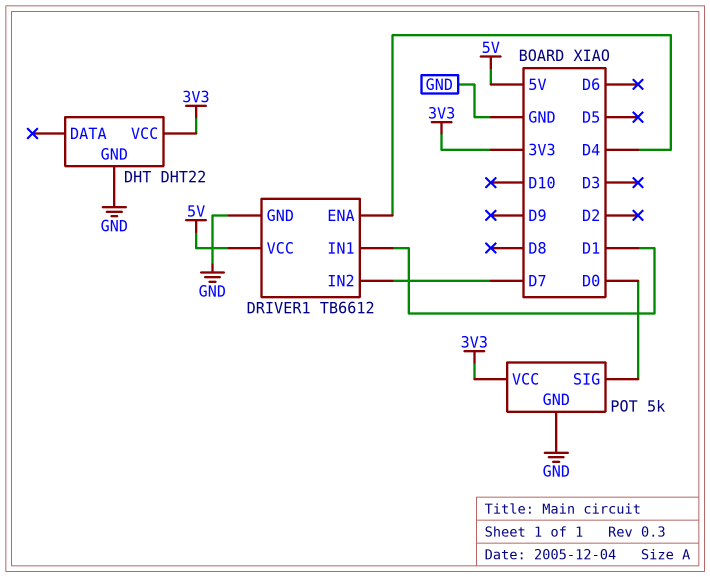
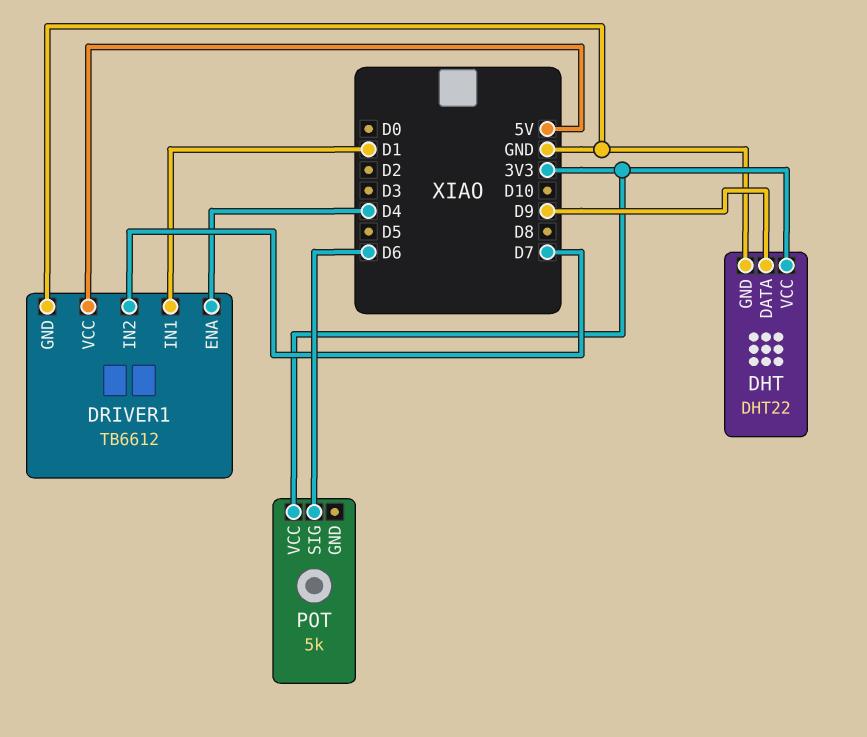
DHT pin DATA: none -> D9
POT pin GND: GND -> none
POT pin SIG: D0 -> D6

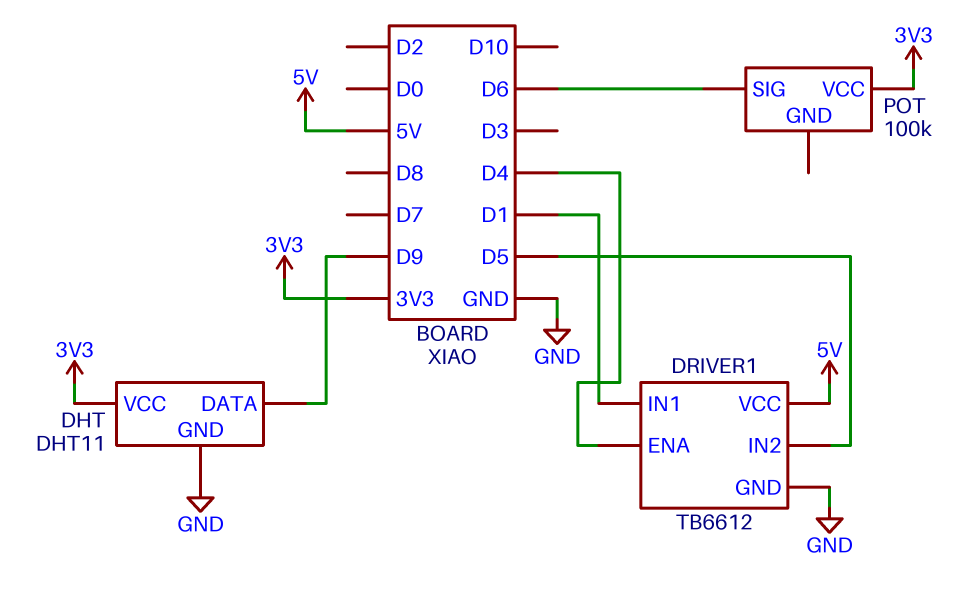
DHT: DHT22 -> DHT11
DRIVER1 pin IN2: D7 -> D5
POT: 5k -> 100k

